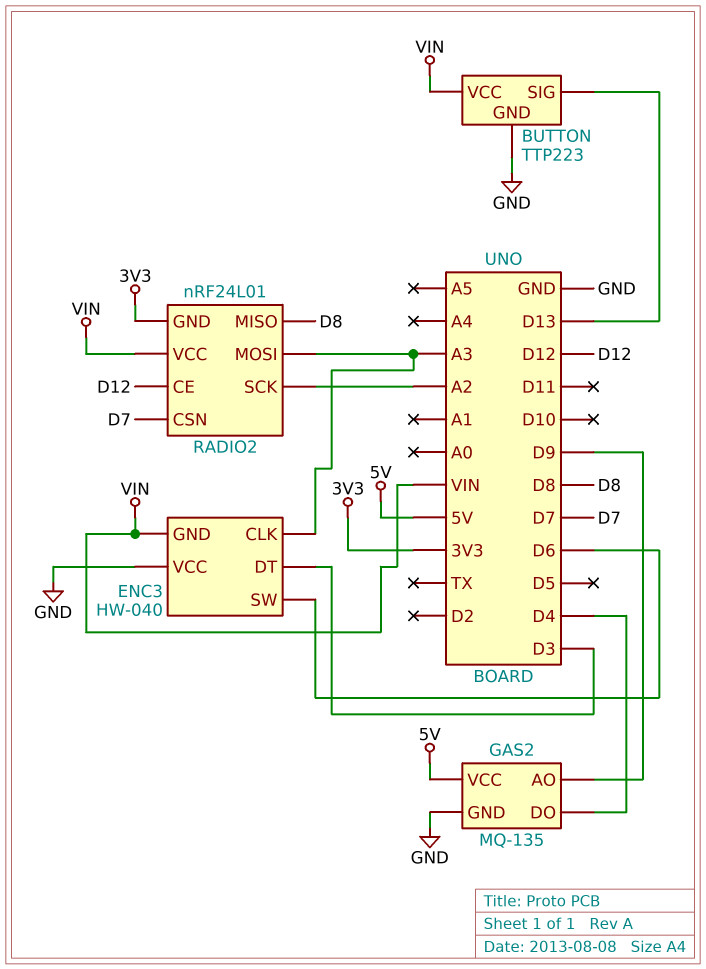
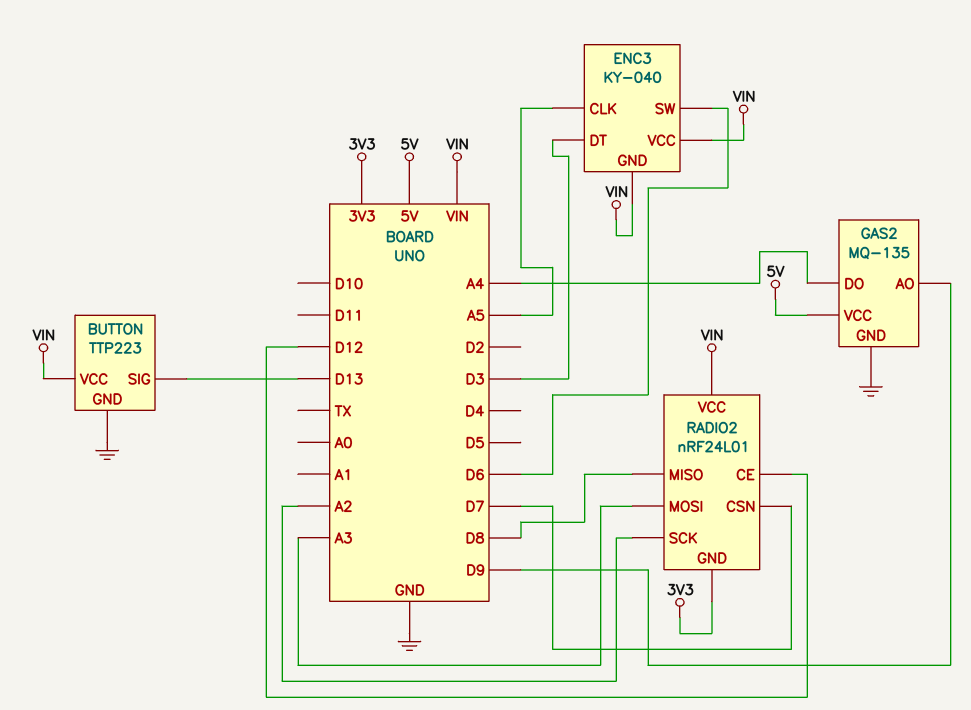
ENC3: HW-040 -> KY-040
ENC3 pin CLK: A3 -> A5
ENC3 pin VCC: GND -> VIN
GAS2 pin DO: D4 -> A4

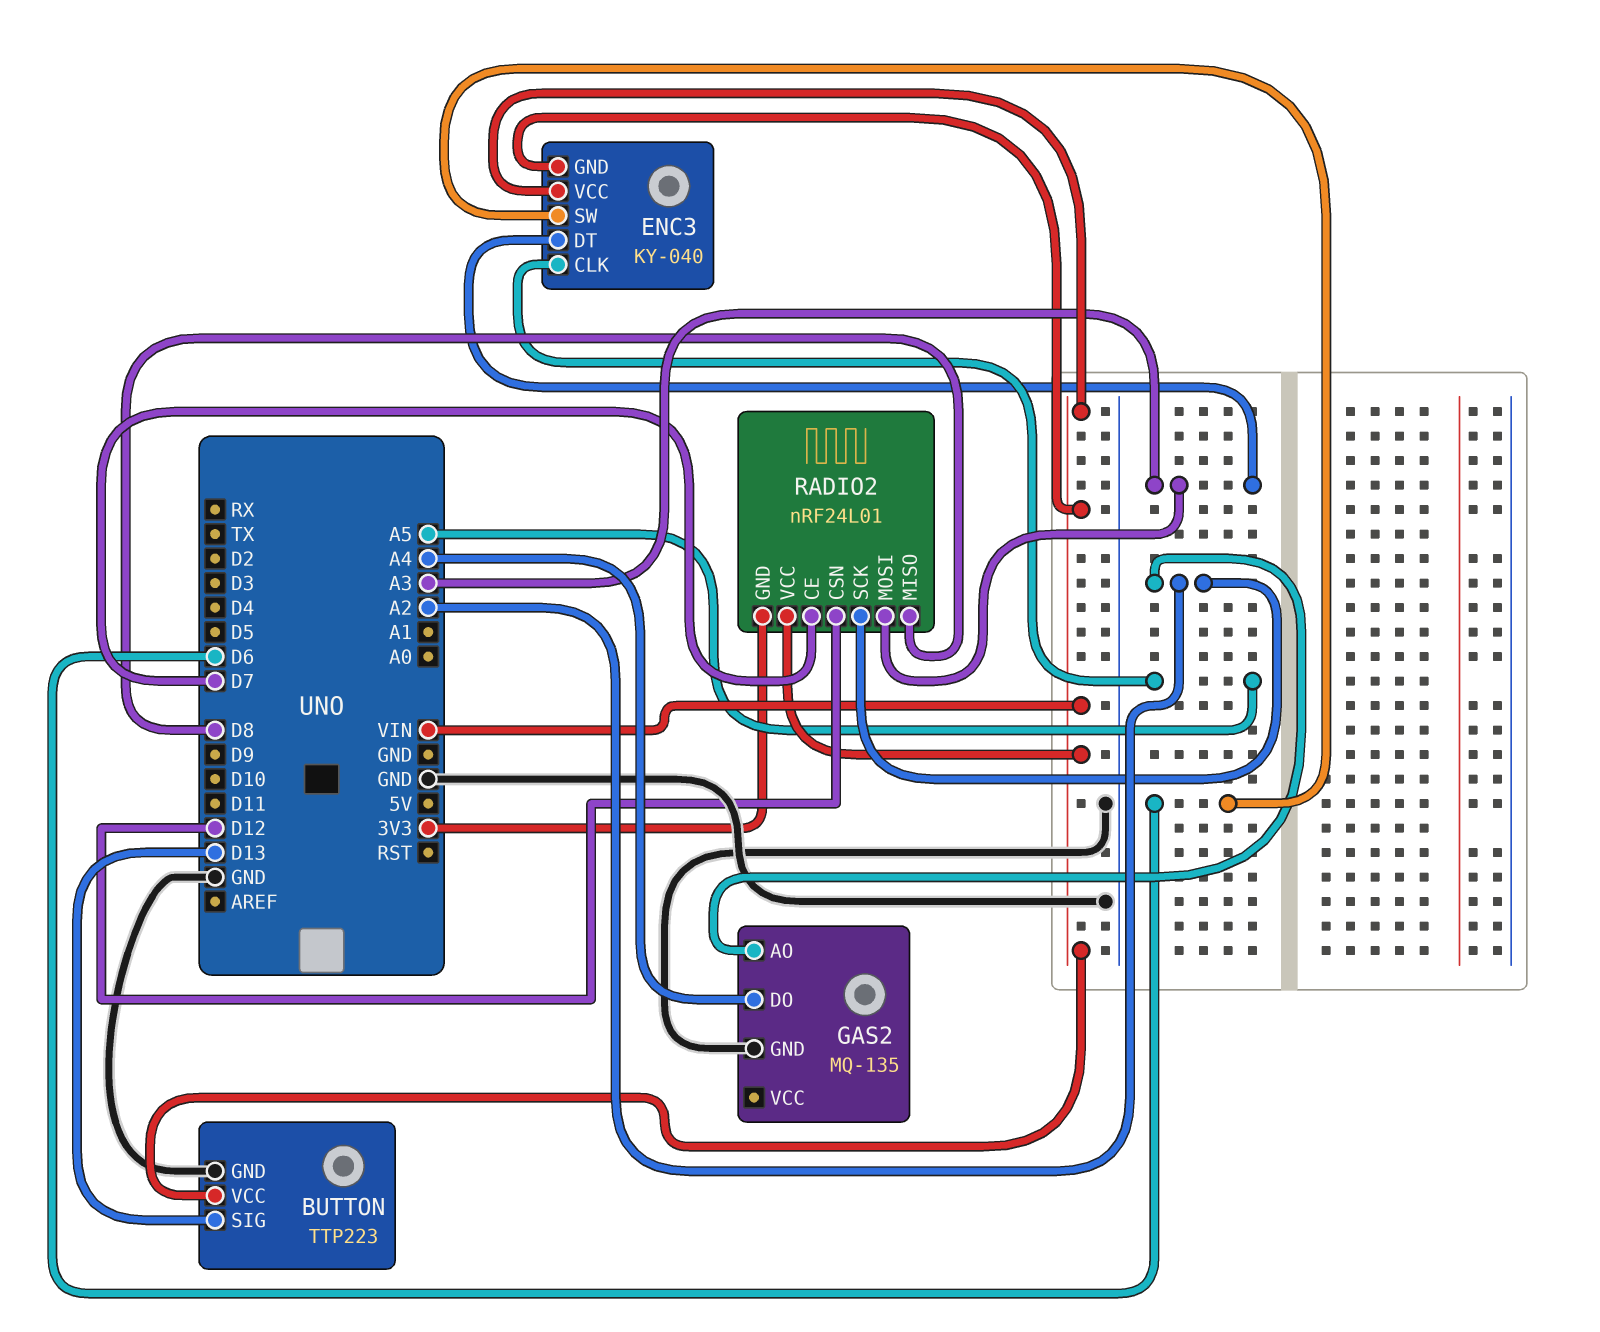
ENC3 pin DT: D3 -> A3
GAS2 pin AO: D9 -> A2
GAS2 pin VCC: 5V -> none
RADIO2 pin CE: D12 -> D7
RADIO2 pin CSN: D7 -> D12

